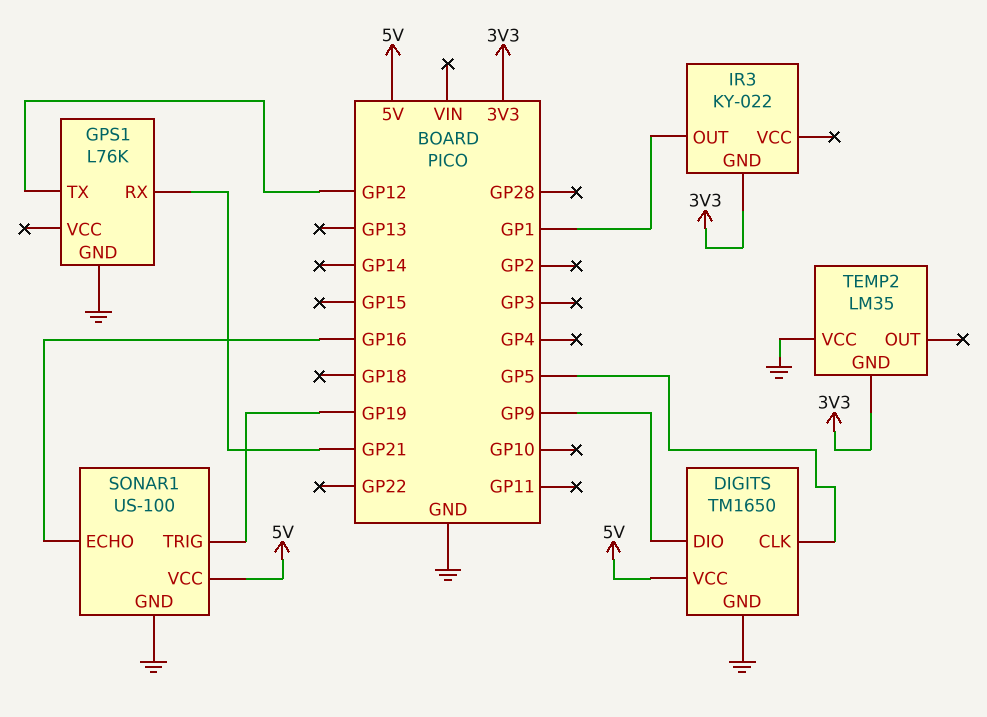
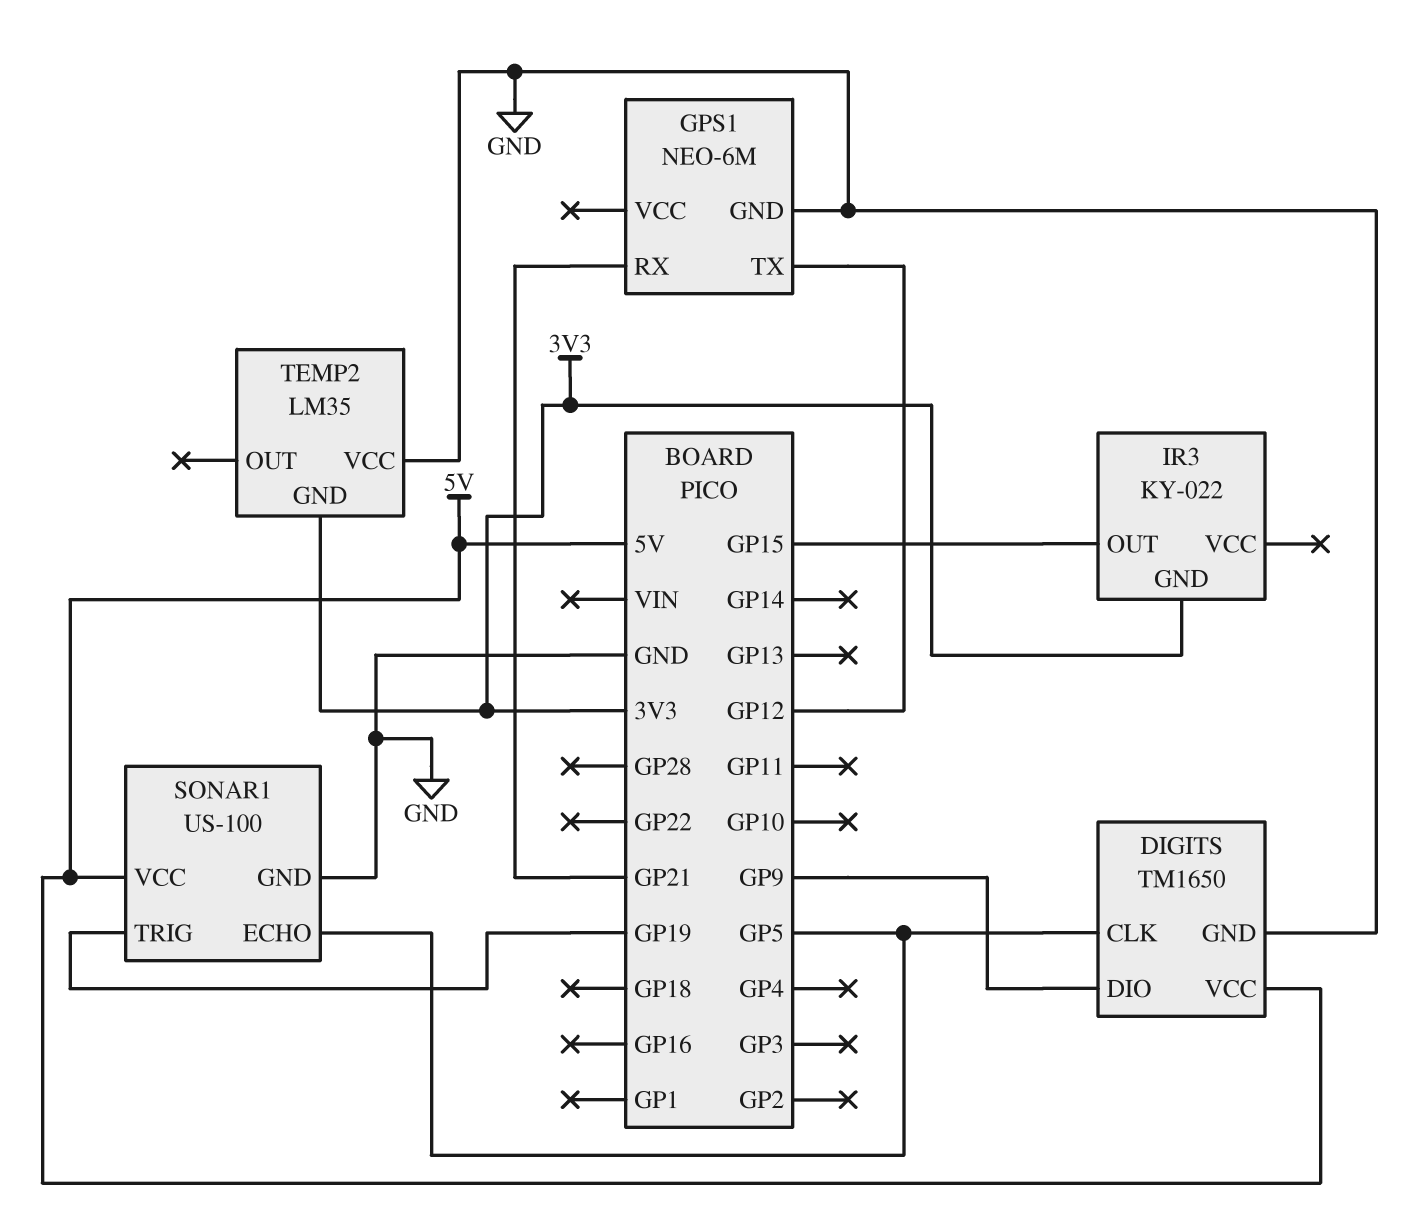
GPS1: L76K -> NEO-6M
IR3 pin OUT: GP1 -> GP15
SONAR1 pin ECHO: GP16 -> GP5

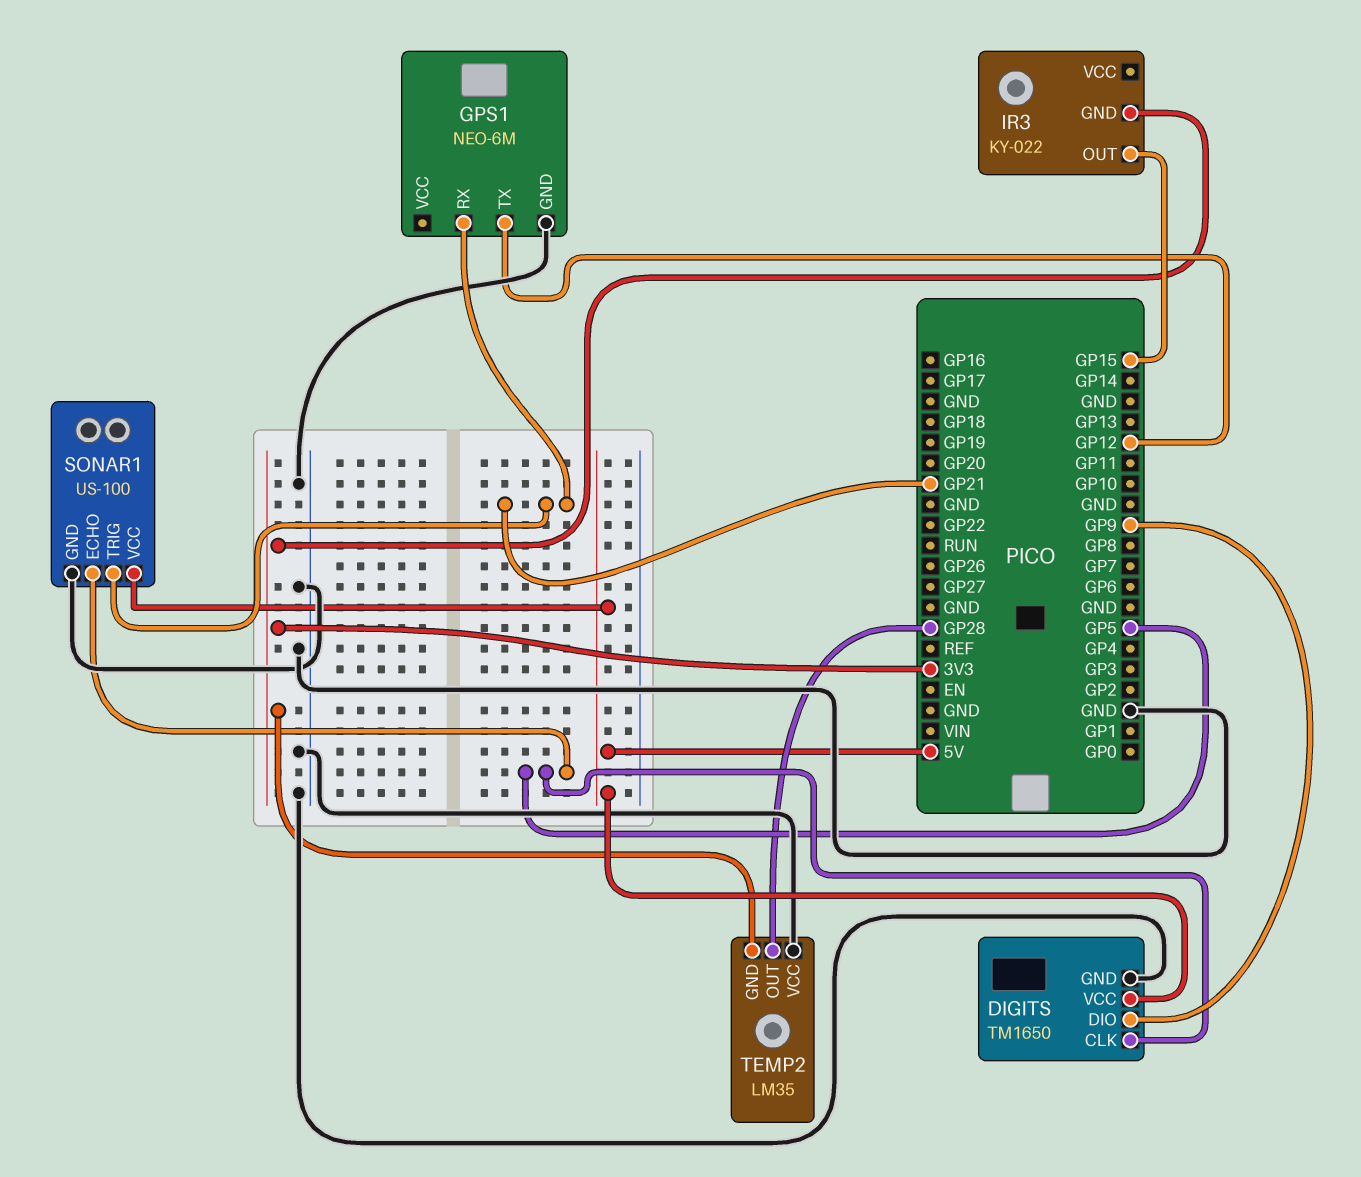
SONAR1 pin TRIG: GP19 -> GP21
TEMP2 pin OUT: none -> GP28

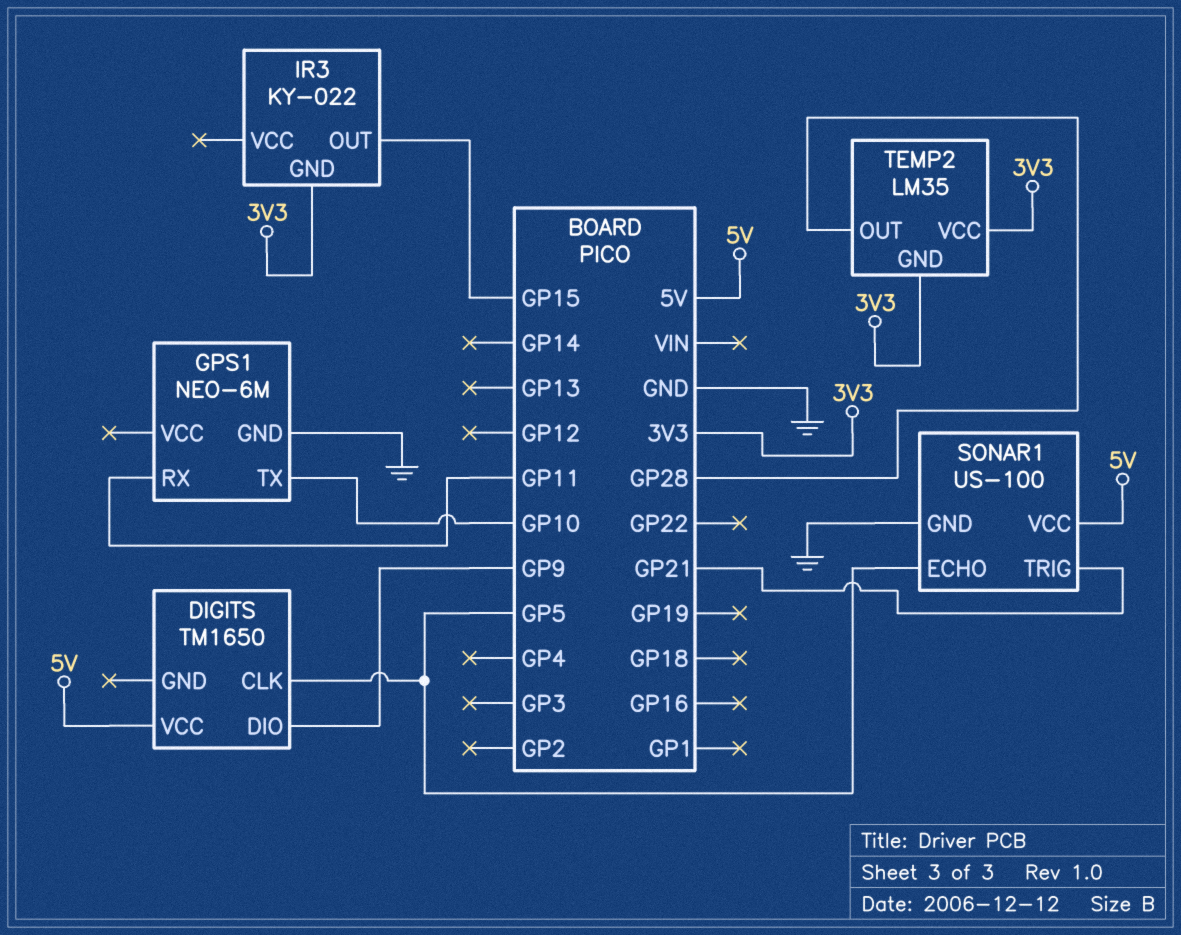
DIGITS pin GND: GND -> none
GPS1 pin RX: GP21 -> GP11
GPS1 pin TX: GP12 -> GP10
TEMP2 pin VCC: GND -> 3V3

